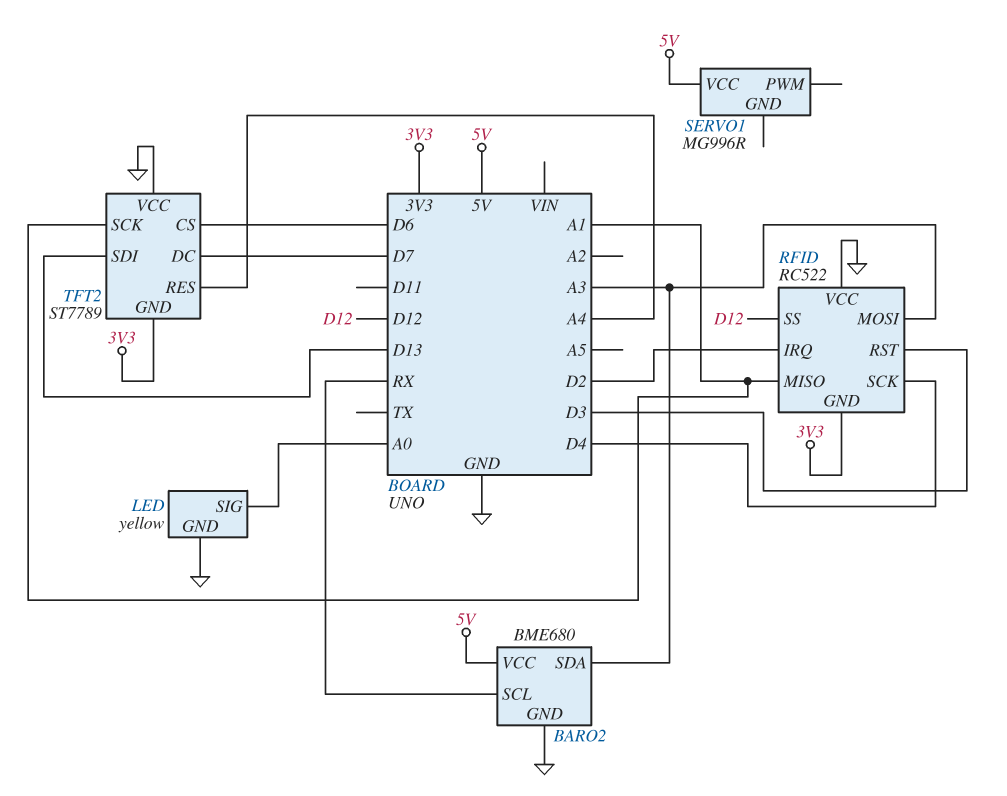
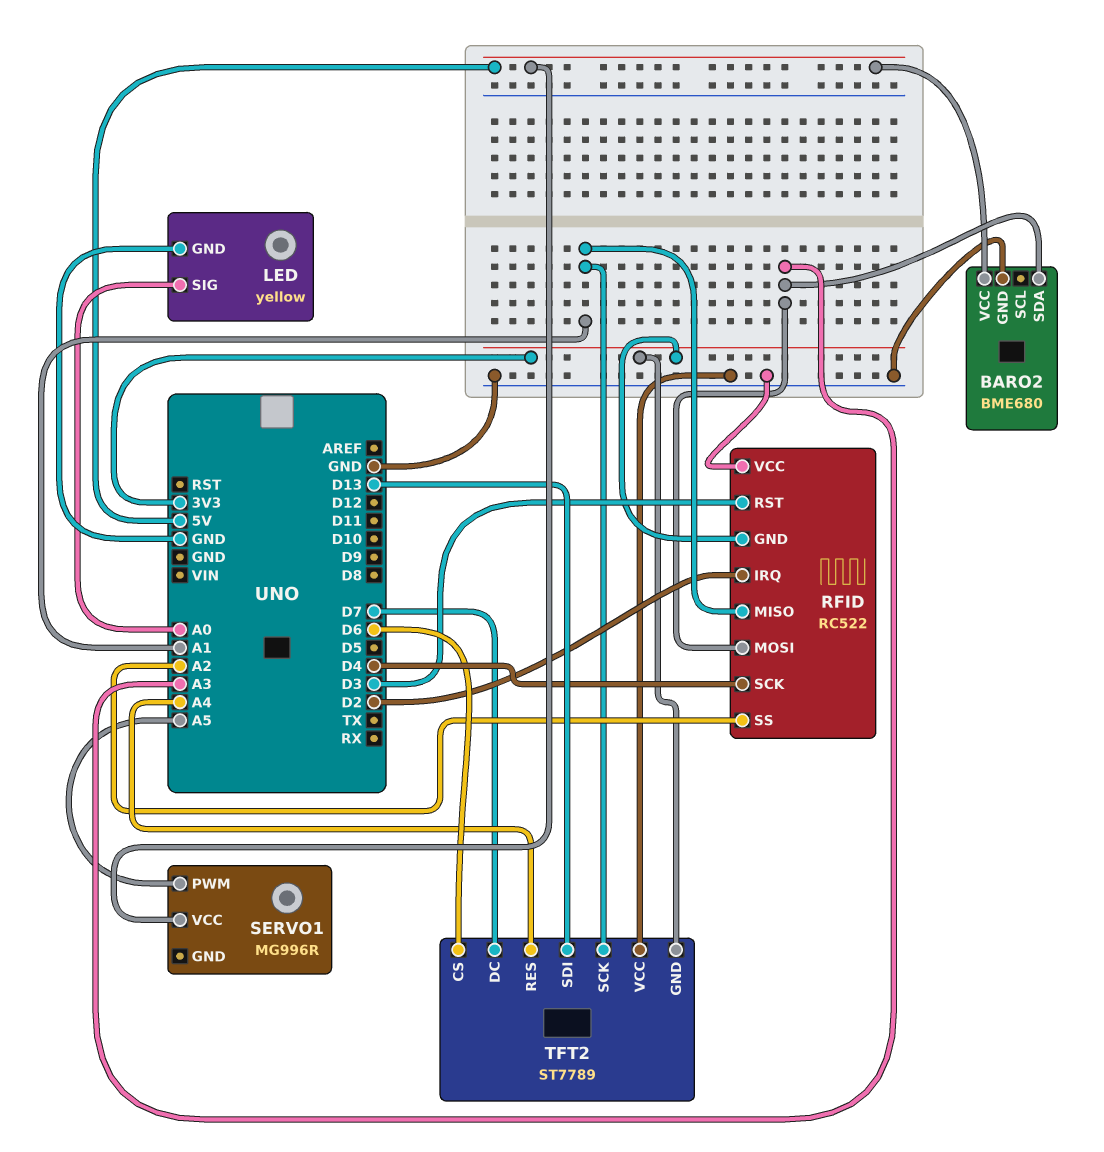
BARO2 pin SCL: RX -> none
RFID pin SS: D12 -> A2
SERVO1 pin PWM: none -> A5

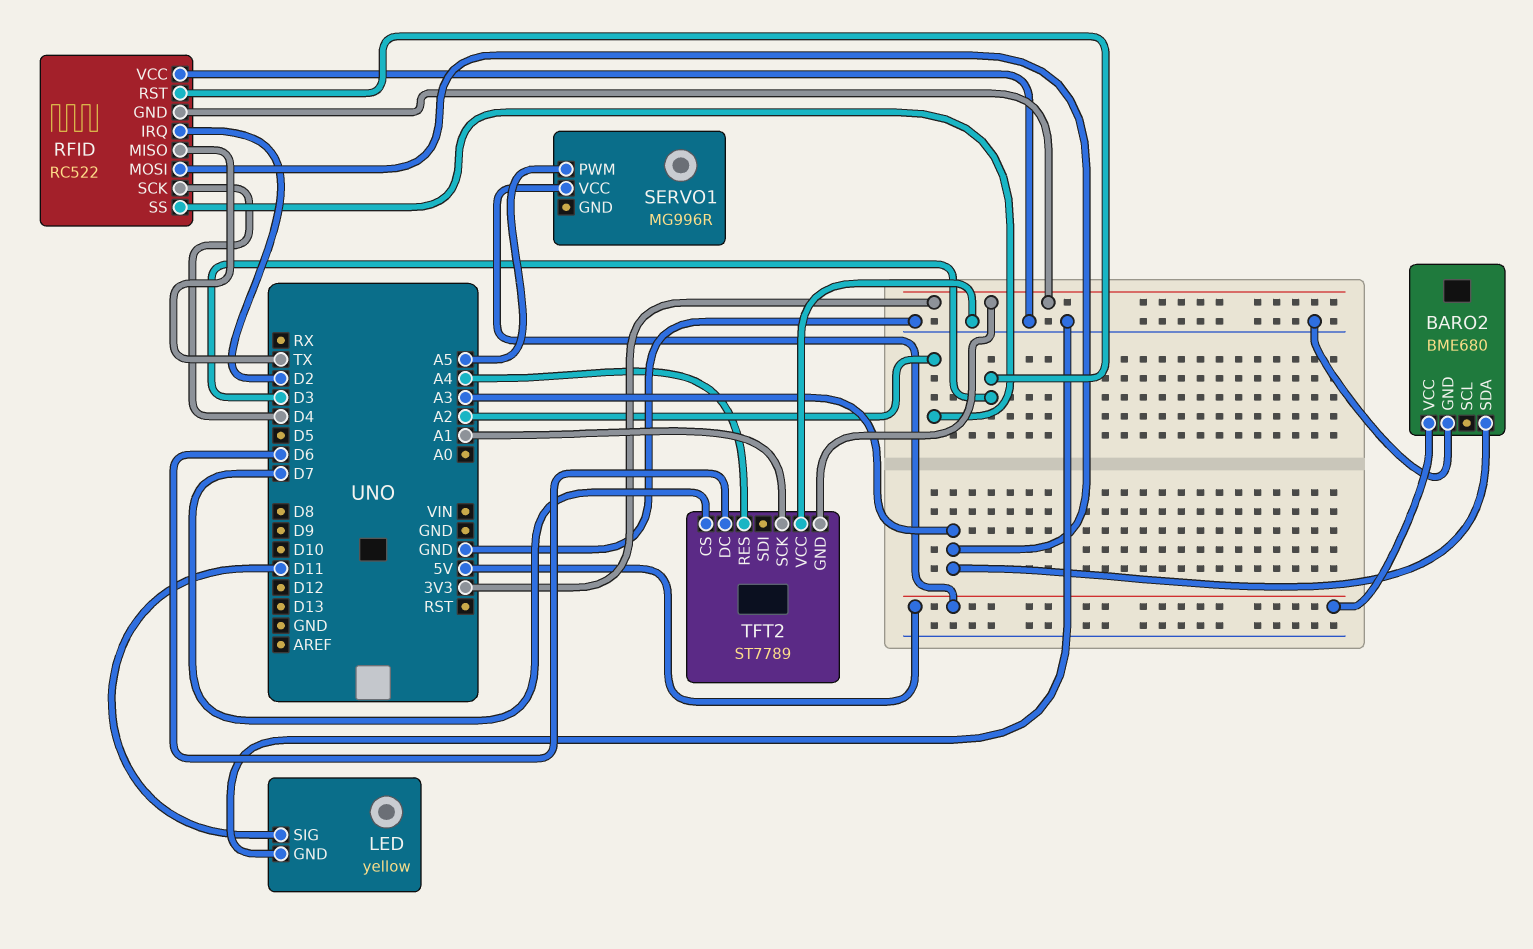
LED pin SIG: A0 -> D11
RFID pin MISO: A1 -> TX
TFT2 pin CS: D6 -> D7
TFT2 pin DC: D7 -> D6
TFT2 pin SDI: D13 -> none

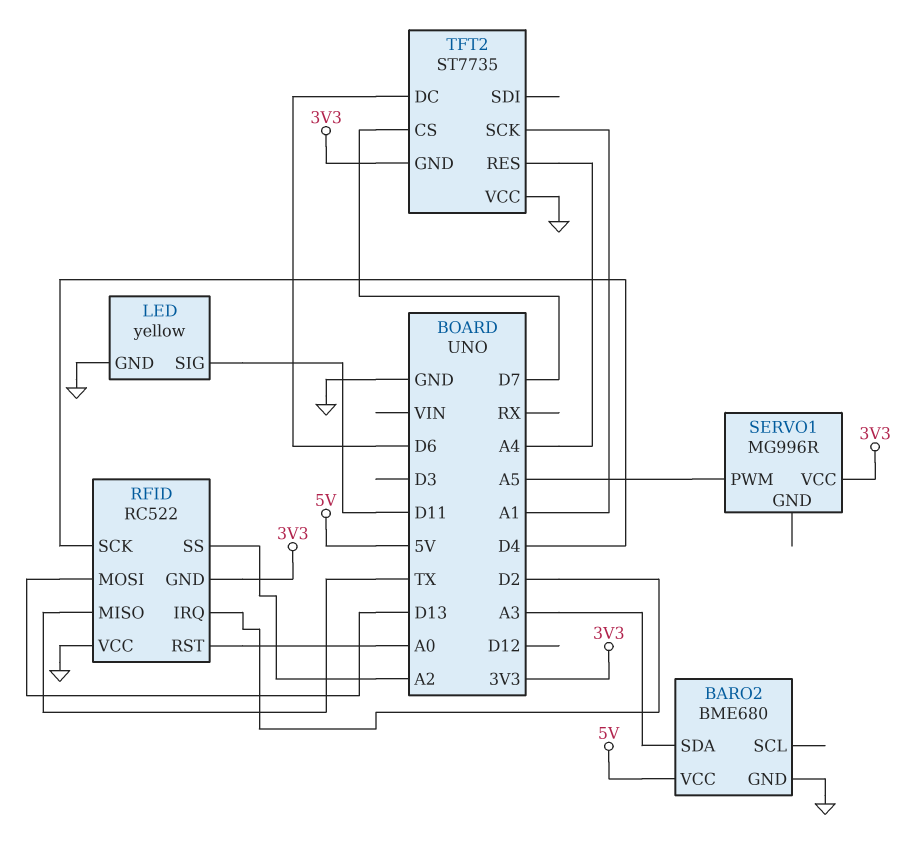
RFID pin MOSI: A3 -> D13
RFID pin RST: D3 -> A0
SERVO1 pin VCC: 5V -> 3V3
TFT2: ST7789 -> ST7735

